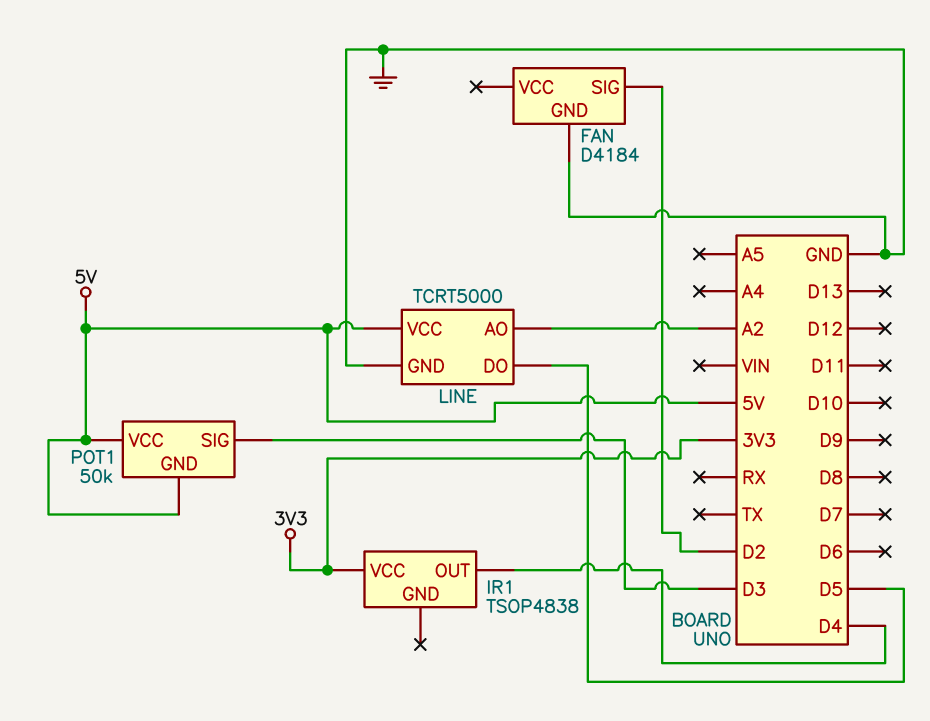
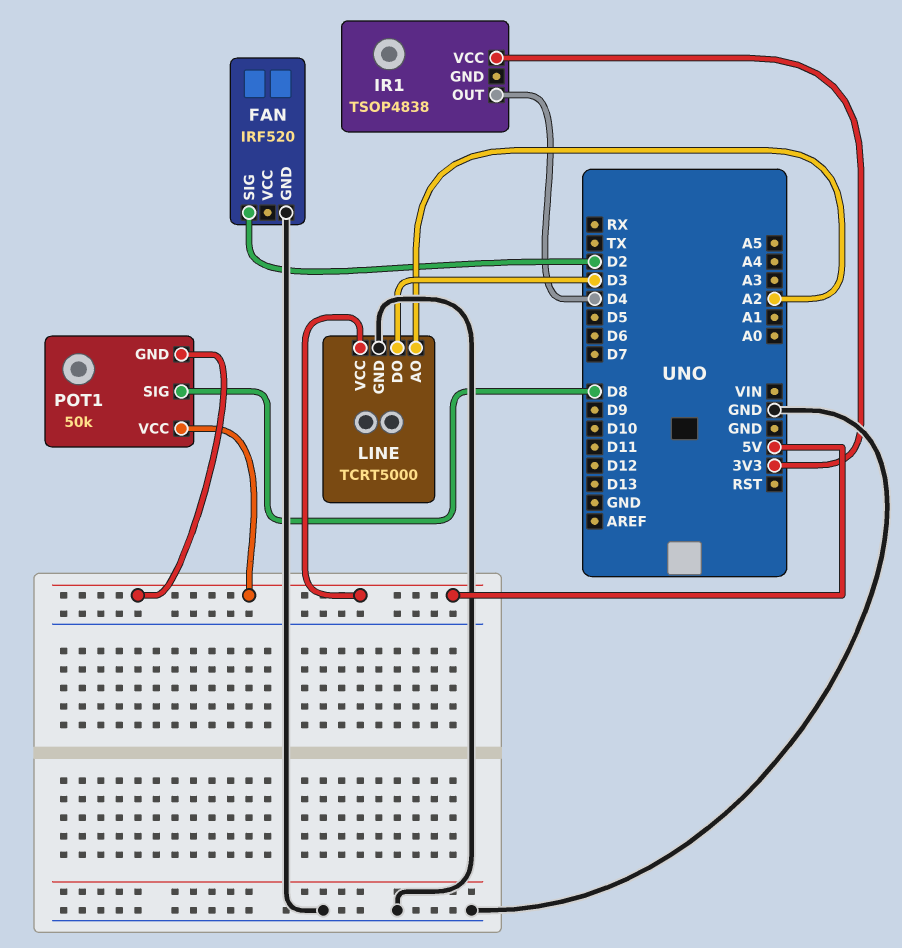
FAN: D4184 -> IRF520
LINE pin DO: D5 -> D3
POT1 pin SIG: D3 -> D8

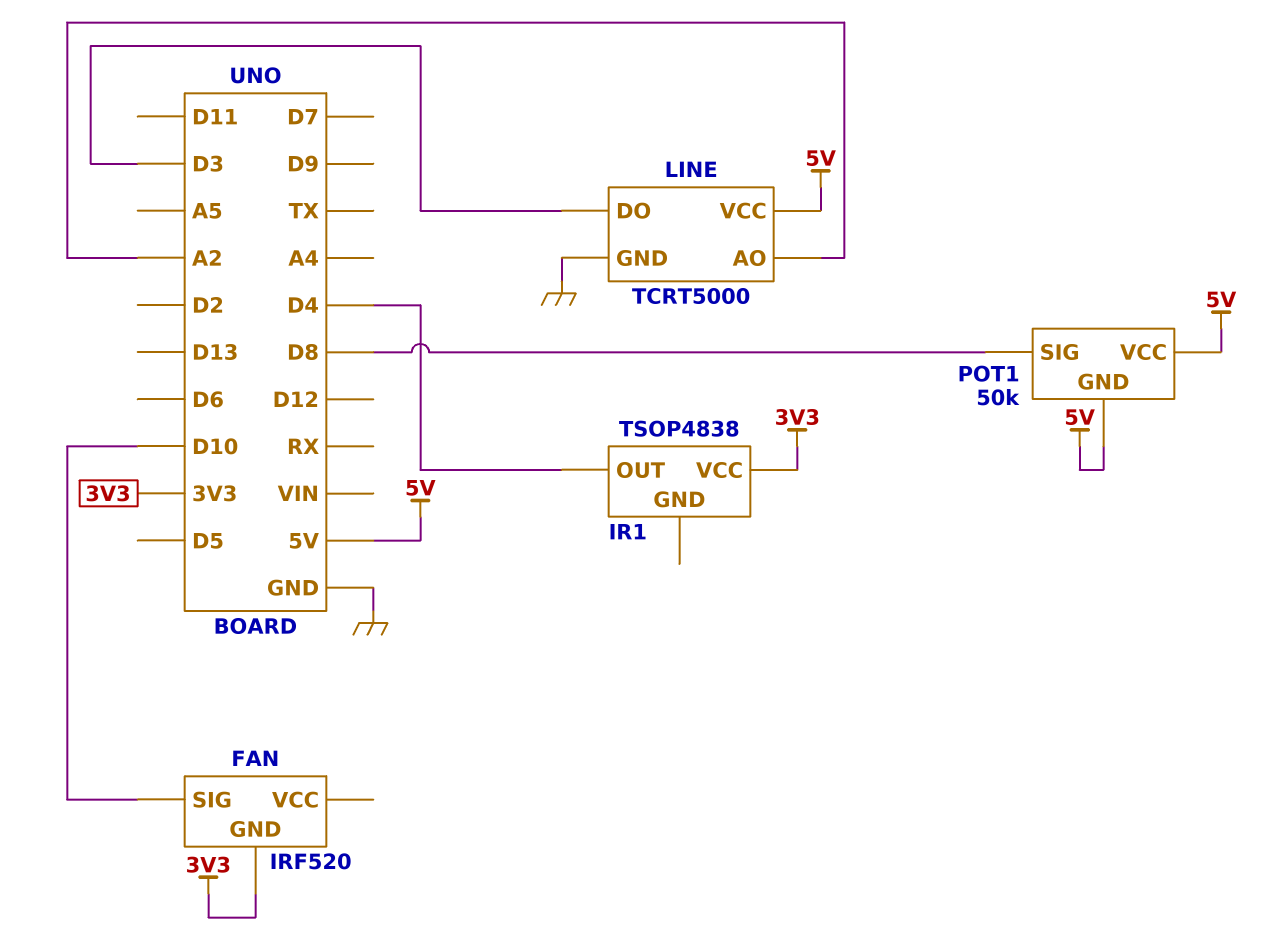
FAN pin GND: GND -> 3V3
FAN pin SIG: D2 -> D10

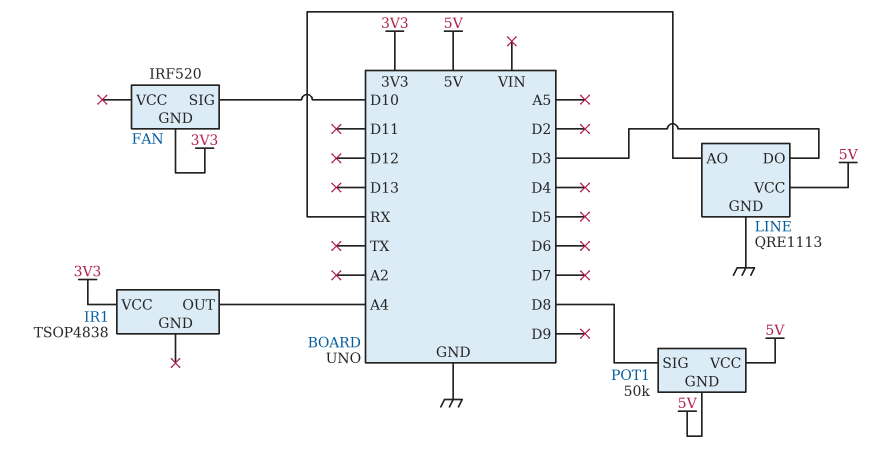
IR1 pin OUT: D4 -> A4
LINE: TCRT5000 -> QRE1113
LINE pin AO: A2 -> RX

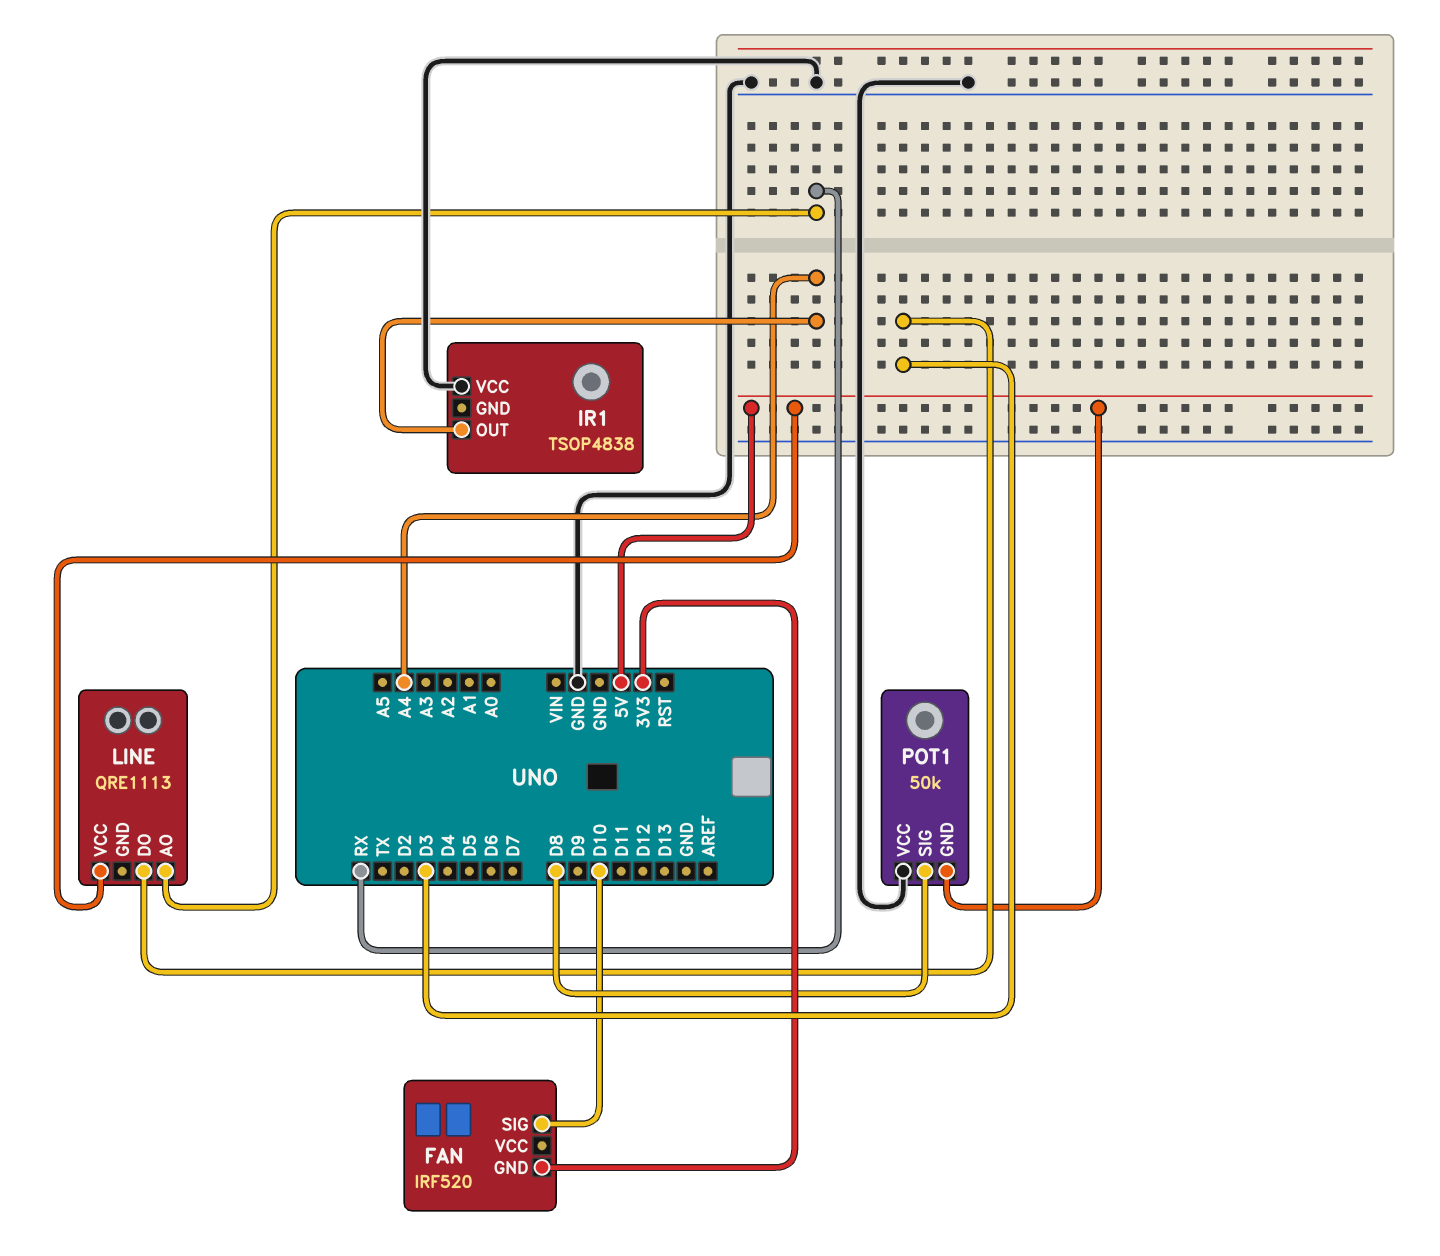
IR1 pin VCC: 3V3 -> GND
LINE pin GND: GND -> none
POT1 pin VCC: 5V -> GND

